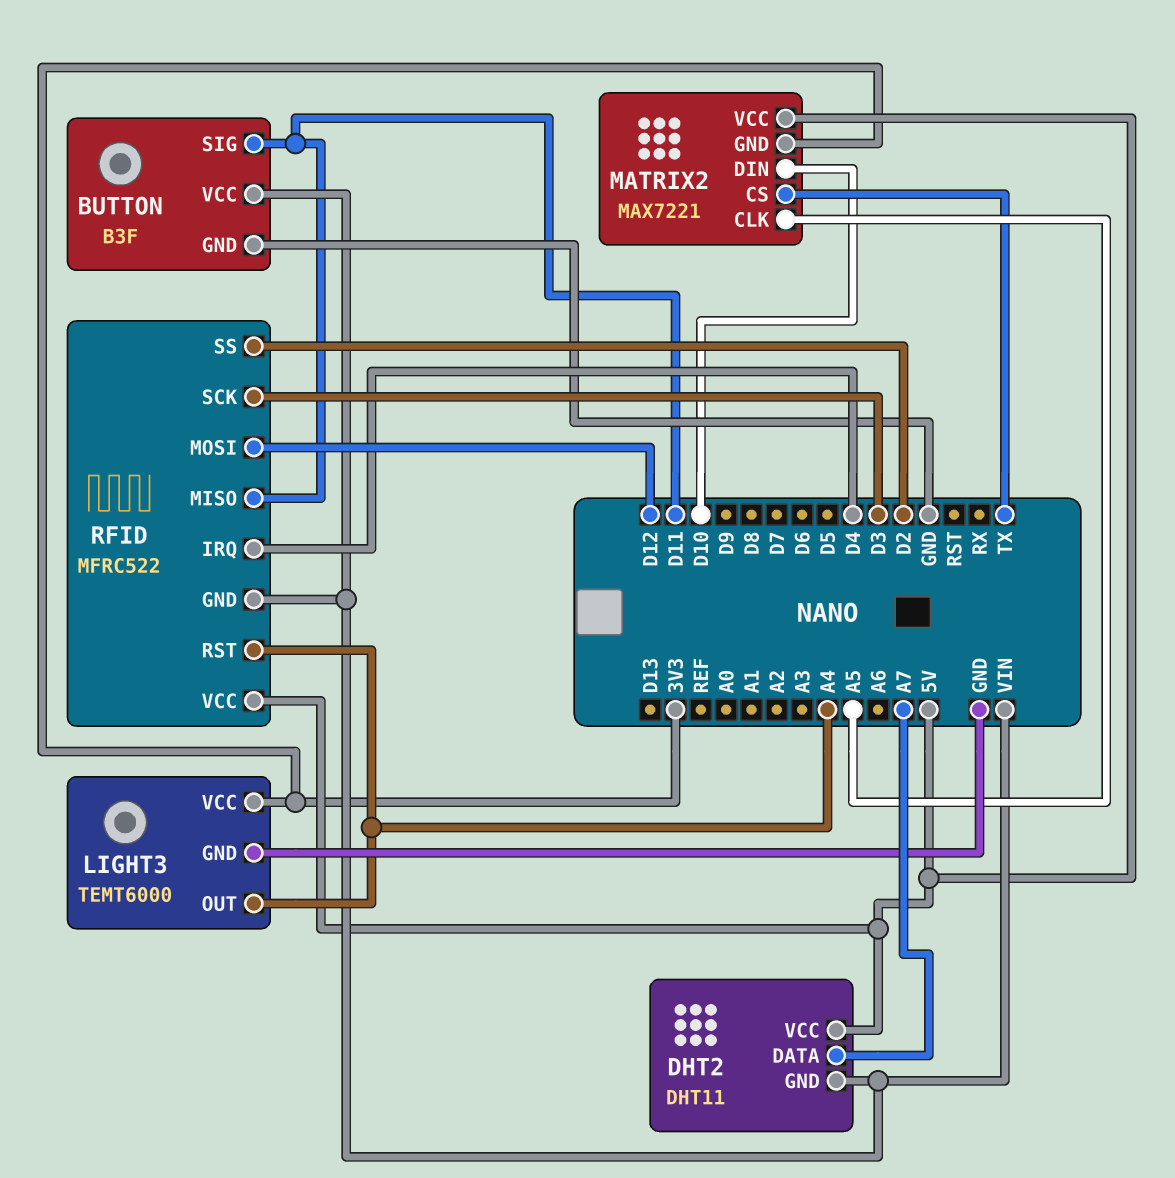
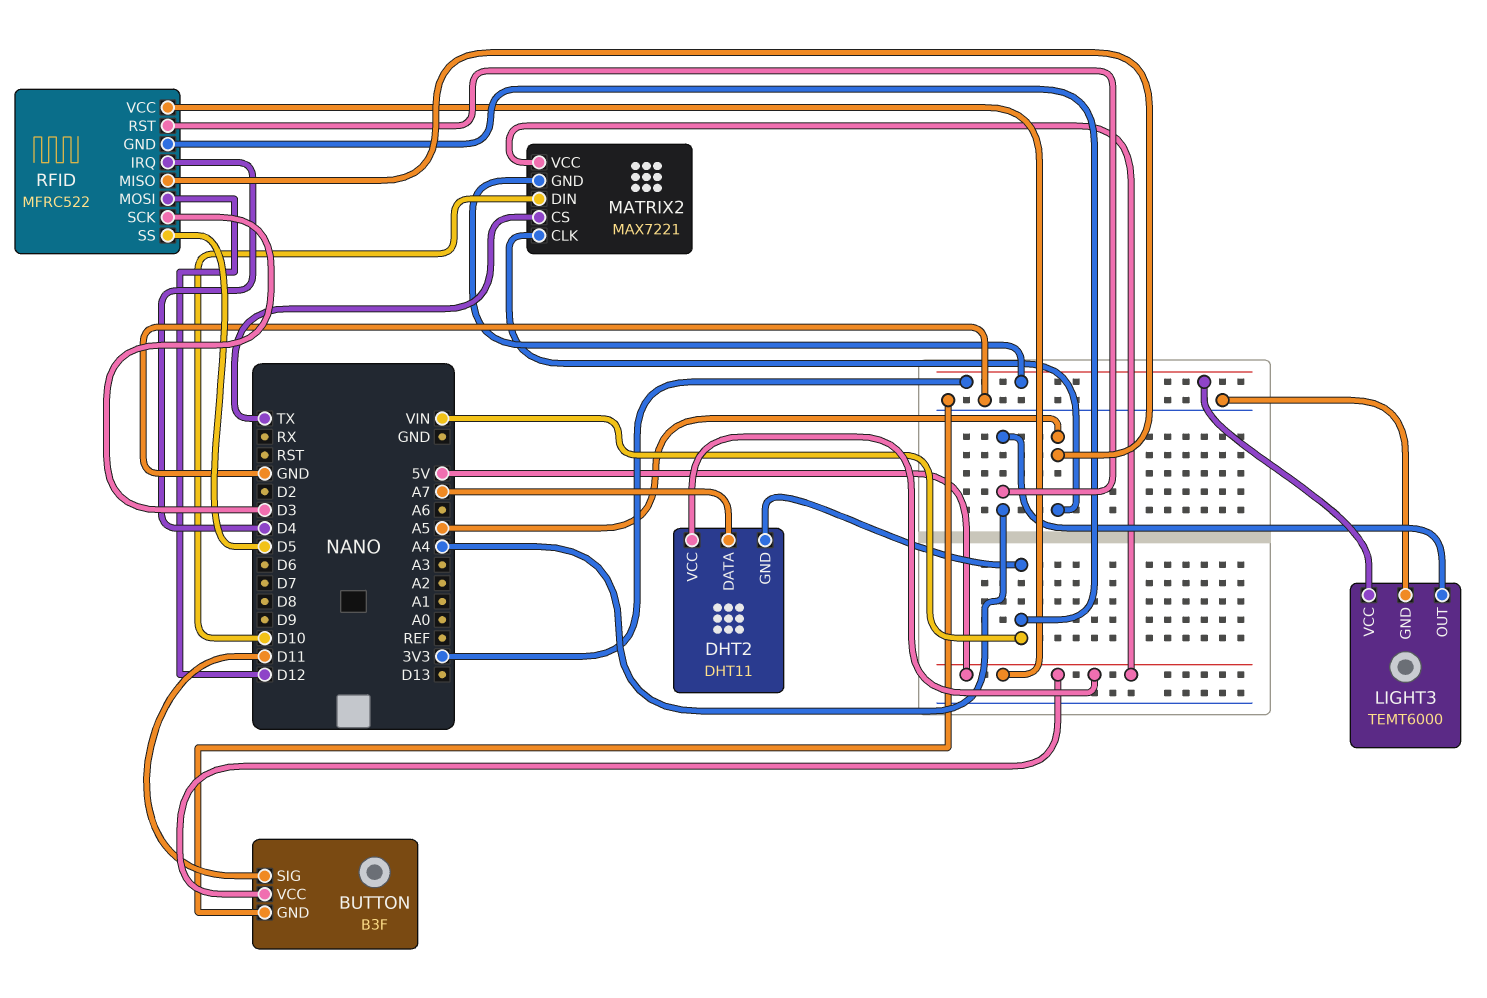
BUTTON pin VCC: VIN -> 5V
RFID pin MISO: D11 -> A5
RFID pin SS: D2 -> D5

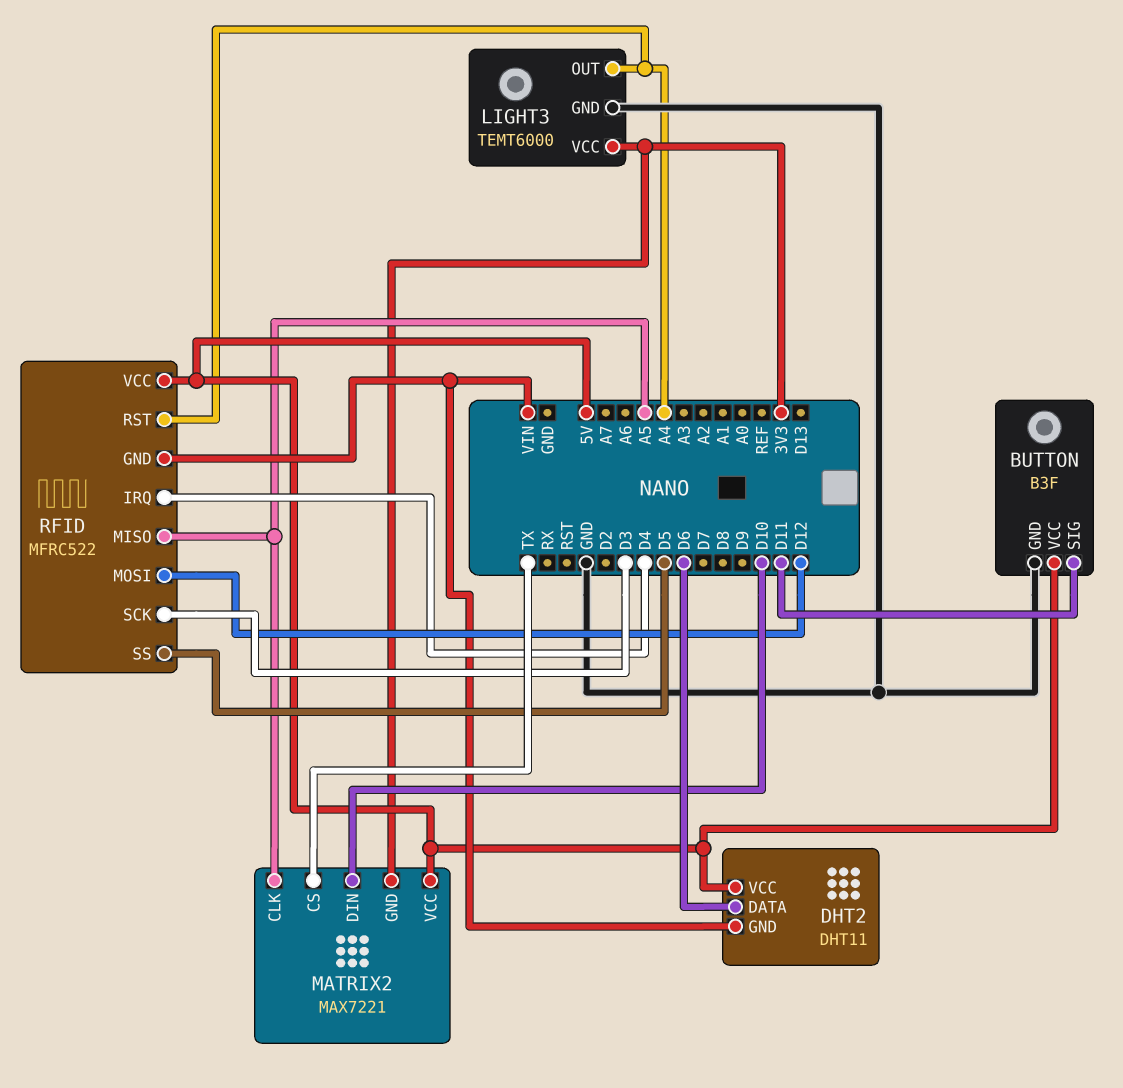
DHT2 pin DATA: A7 -> D6

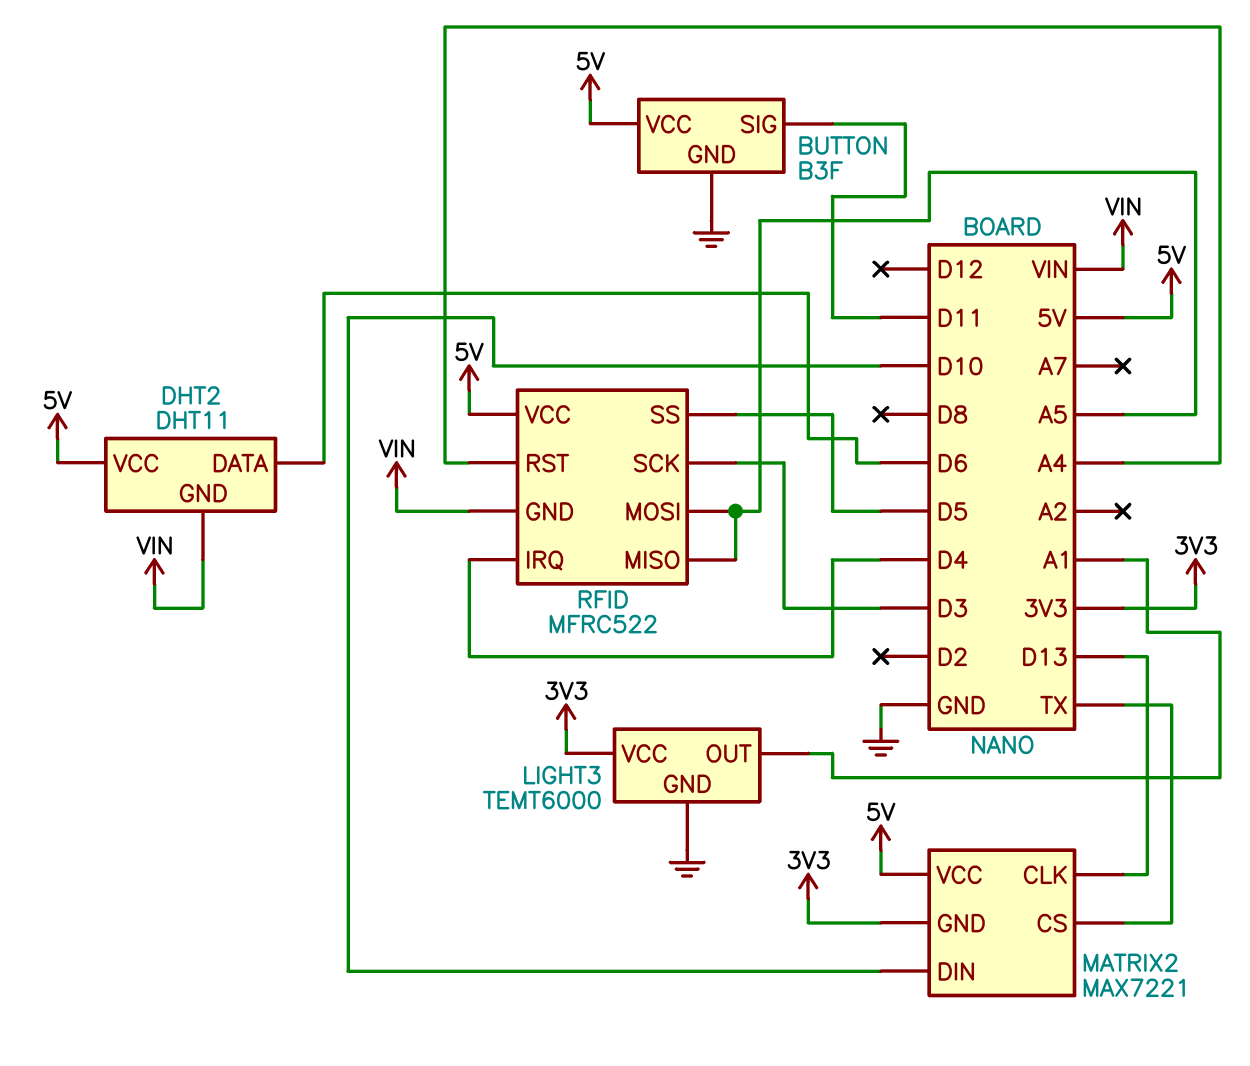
LIGHT3 pin OUT: A4 -> A1
MATRIX2 pin CLK: A5 -> D13
RFID pin MOSI: D12 -> A5

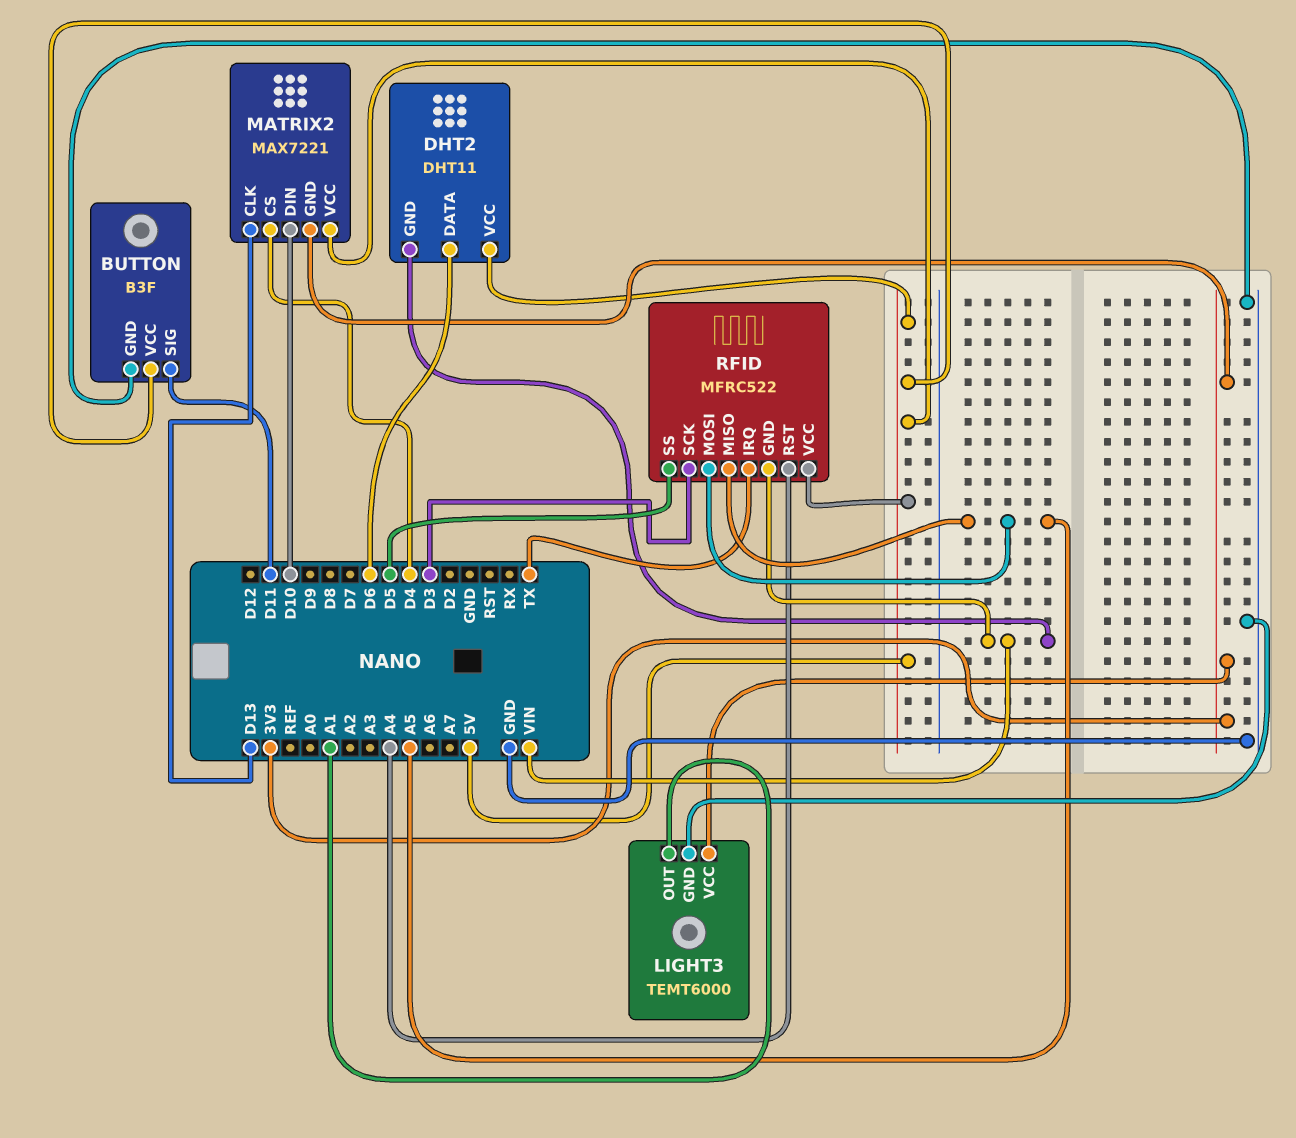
MATRIX2 pin CS: TX -> D4
RFID pin IRQ: D4 -> TX

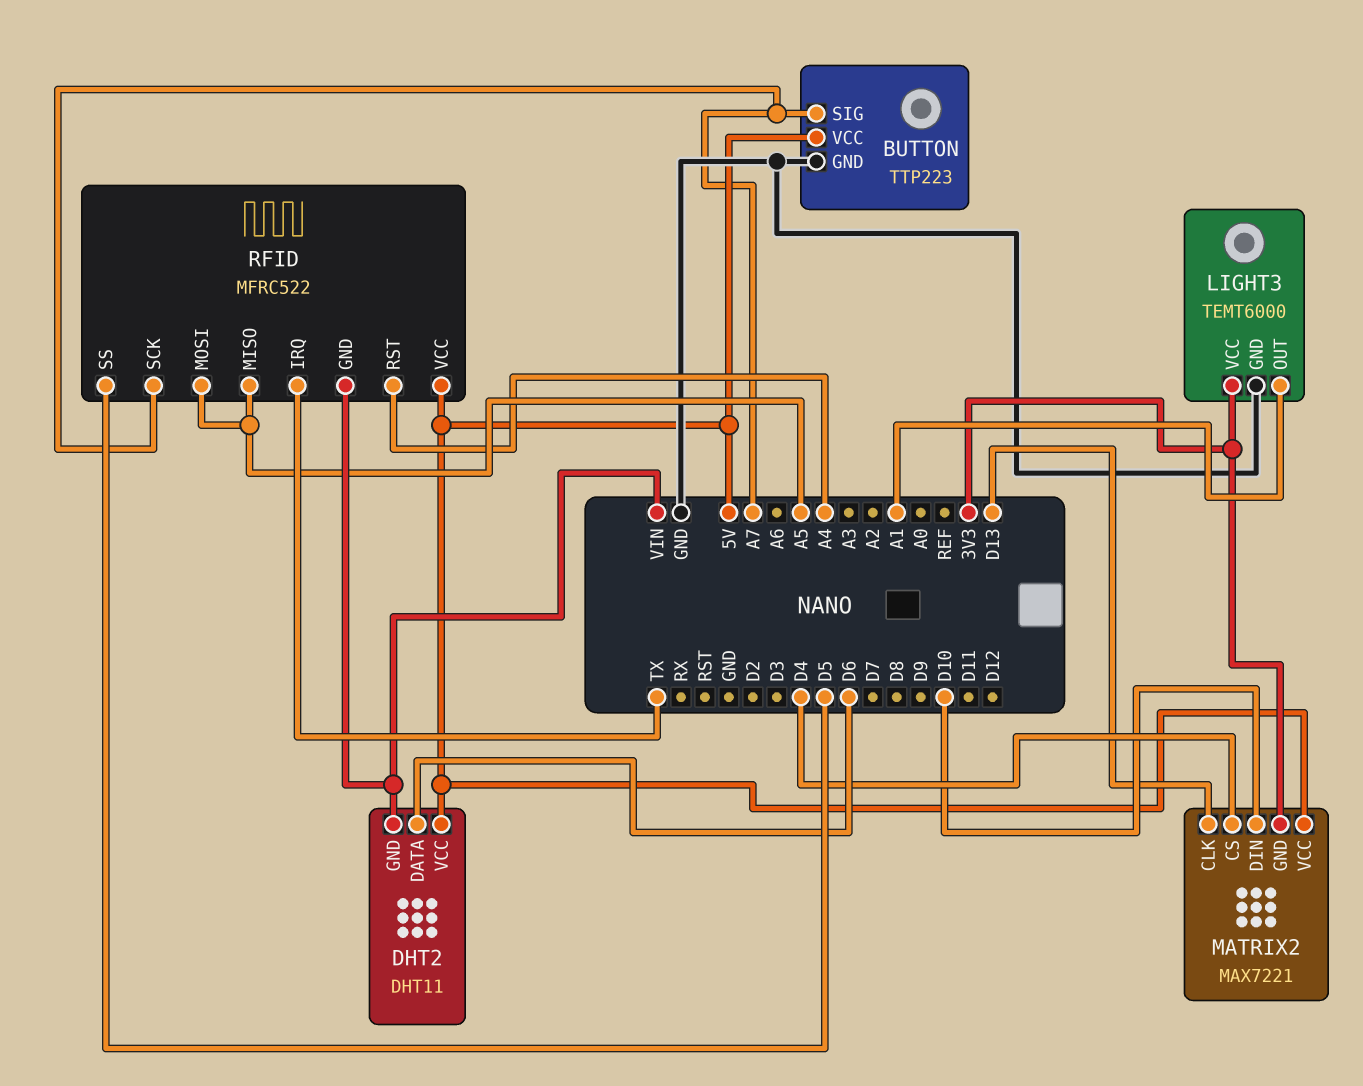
BUTTON: B3F -> TTP223
BUTTON pin SIG: D11 -> A7
RFID pin SCK: D3 -> A7

